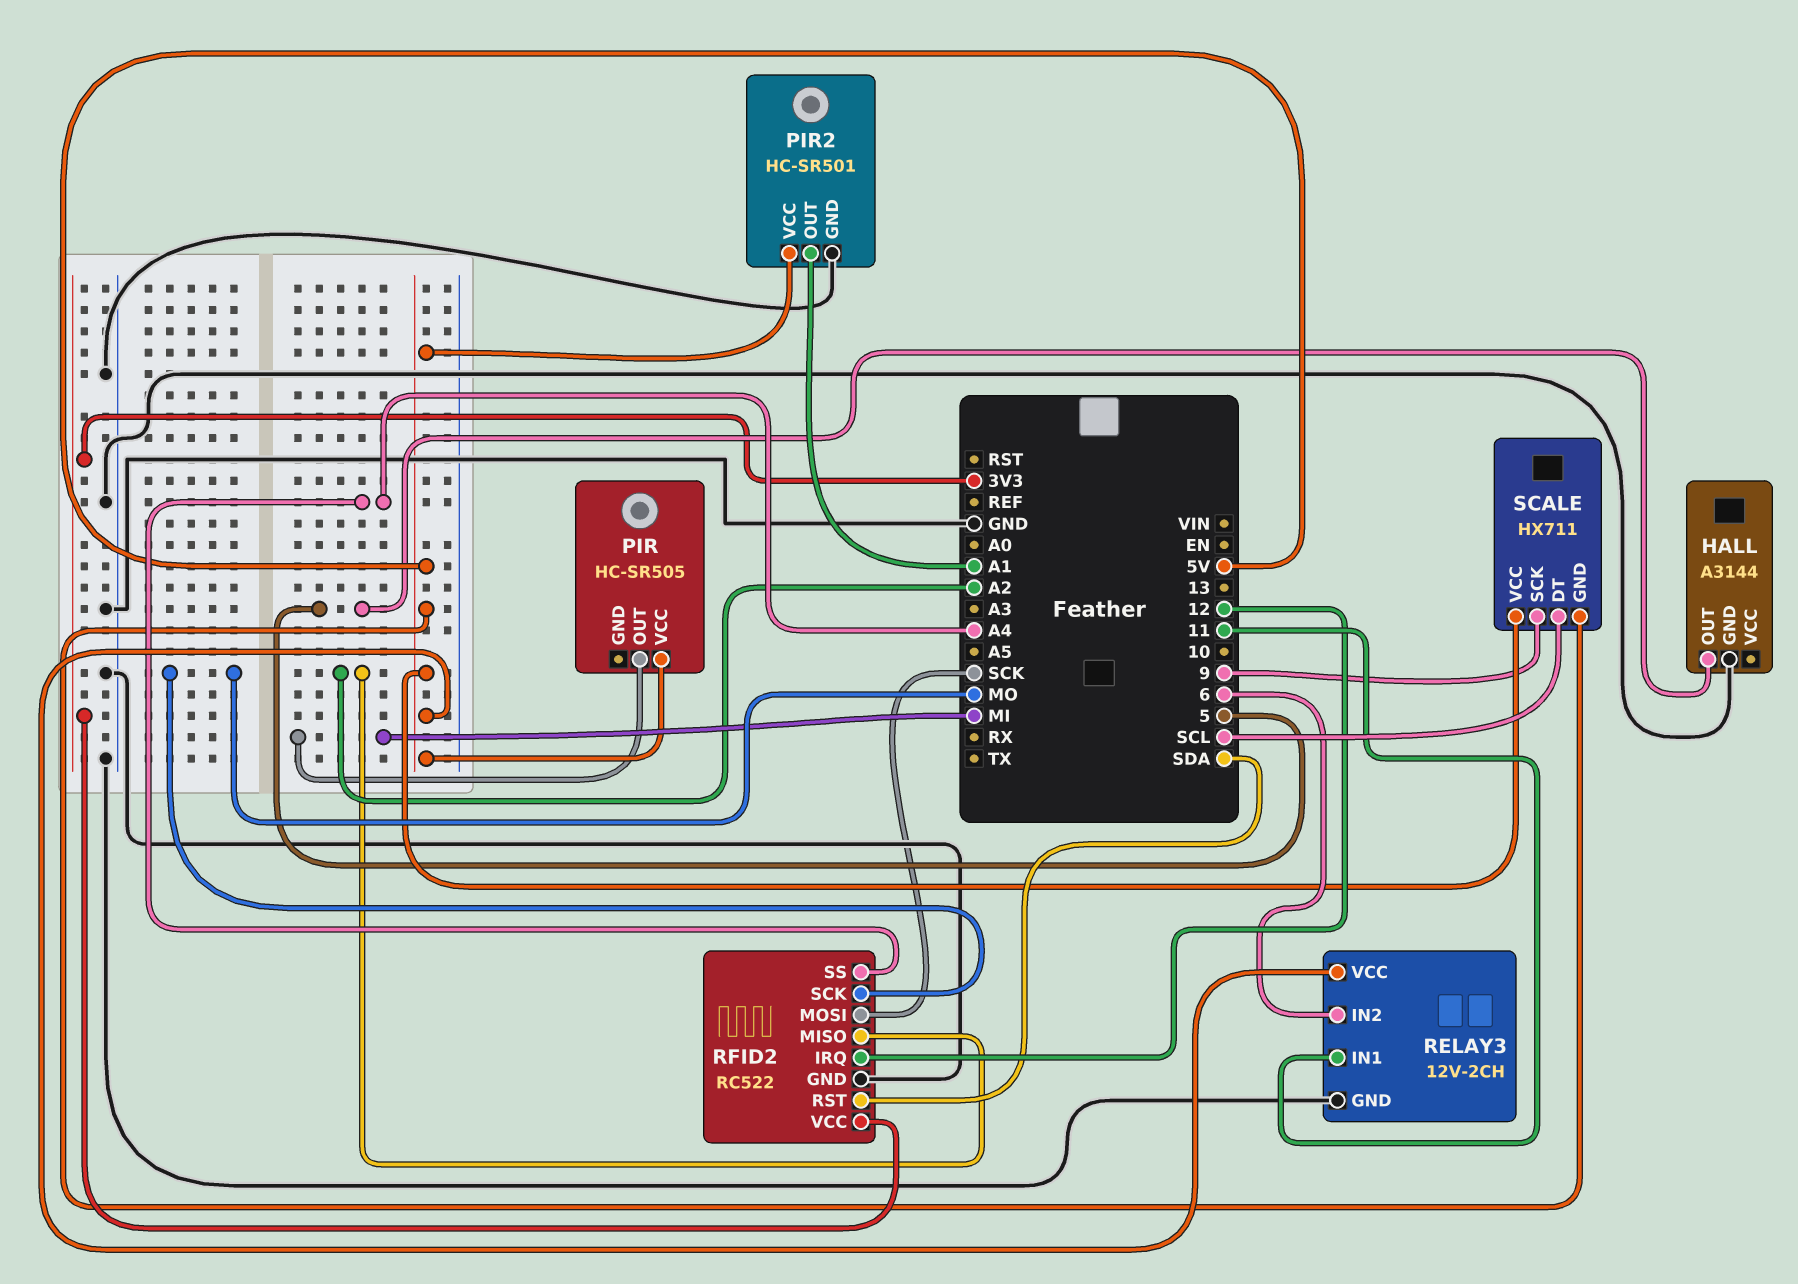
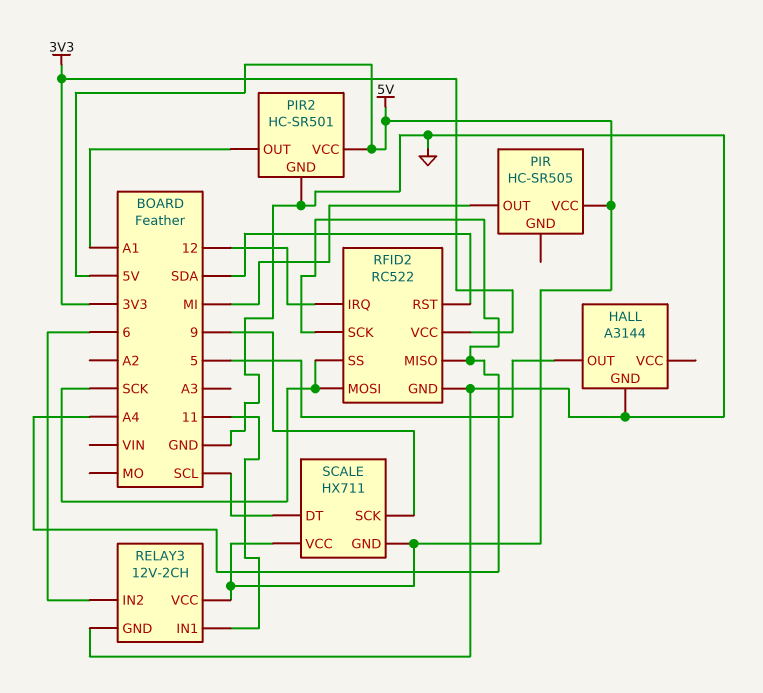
RFID2 pin MISO: A2 -> A4
RFID2 pin SCK: MO -> A4
RFID2 pin SS: A4 -> SCK

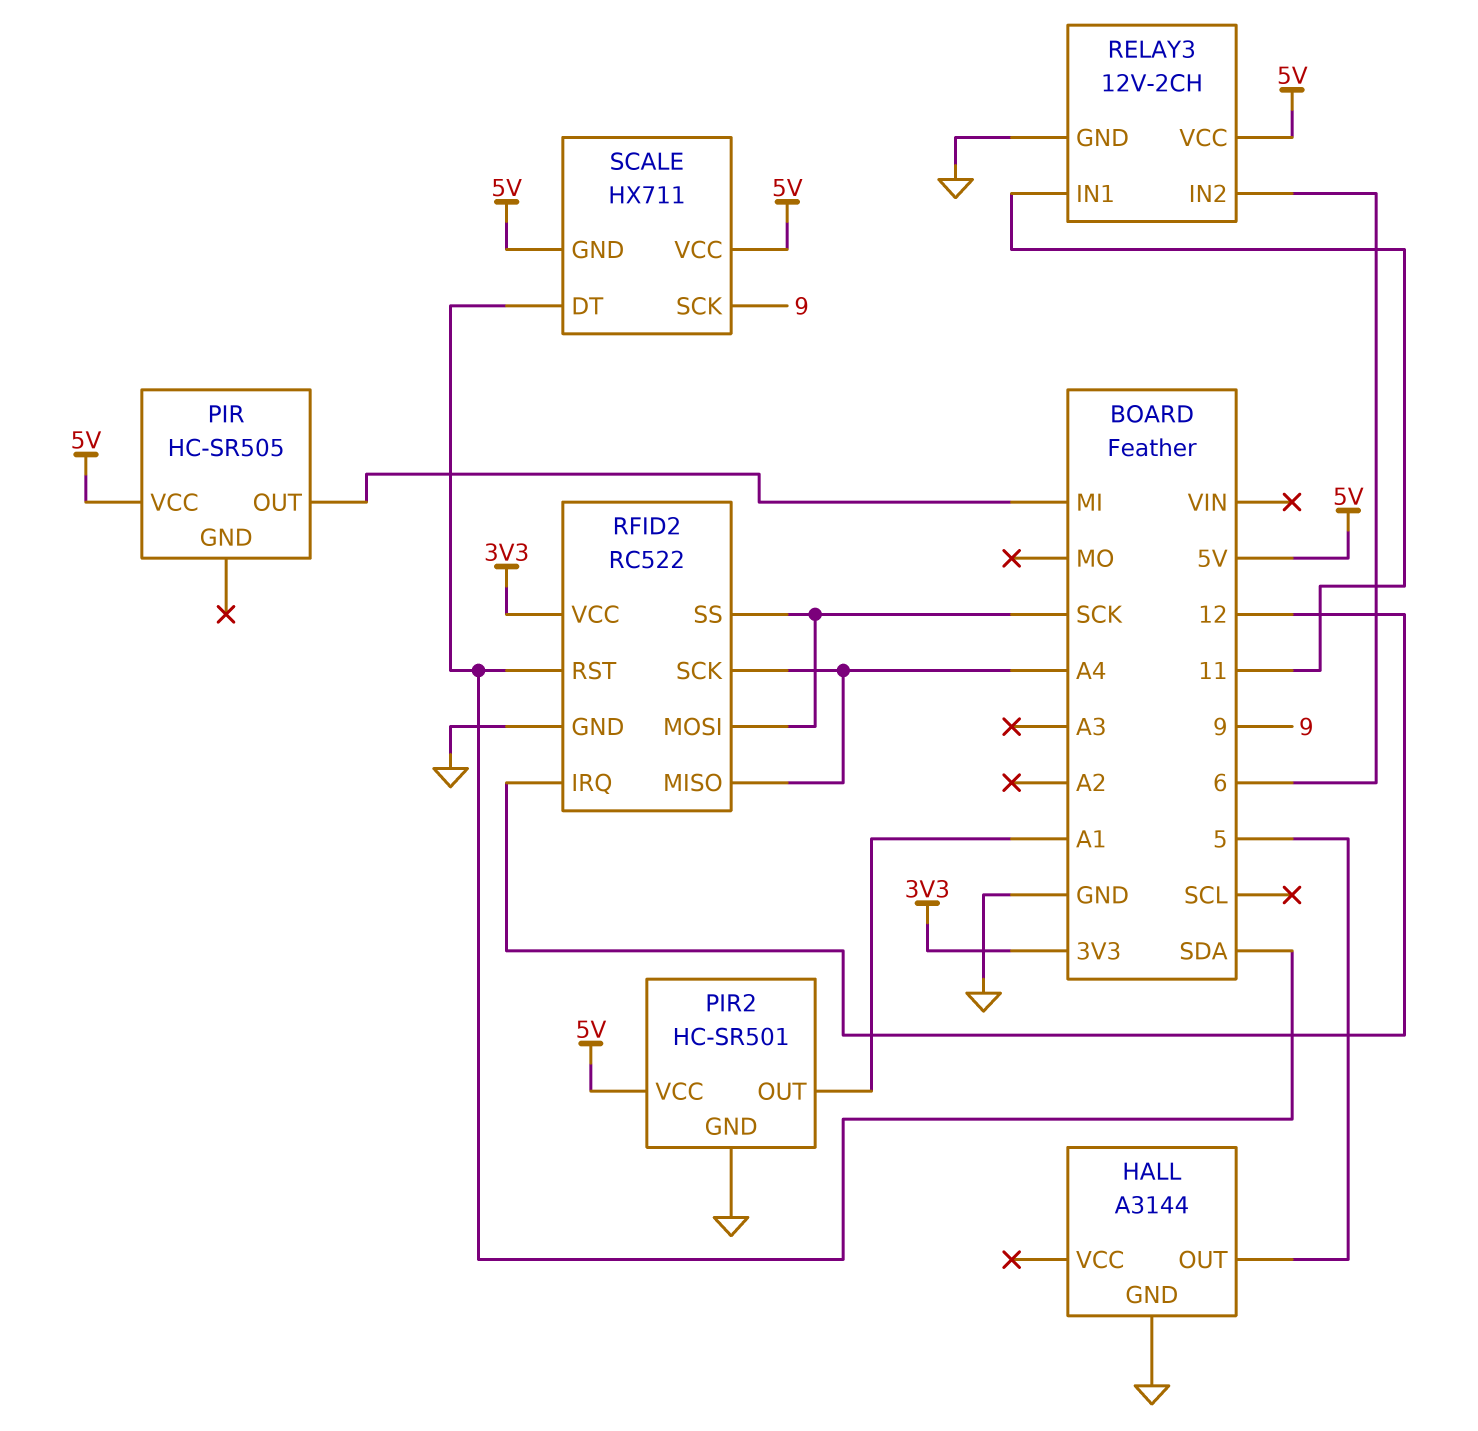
SCALE pin DT: SCL -> SDA

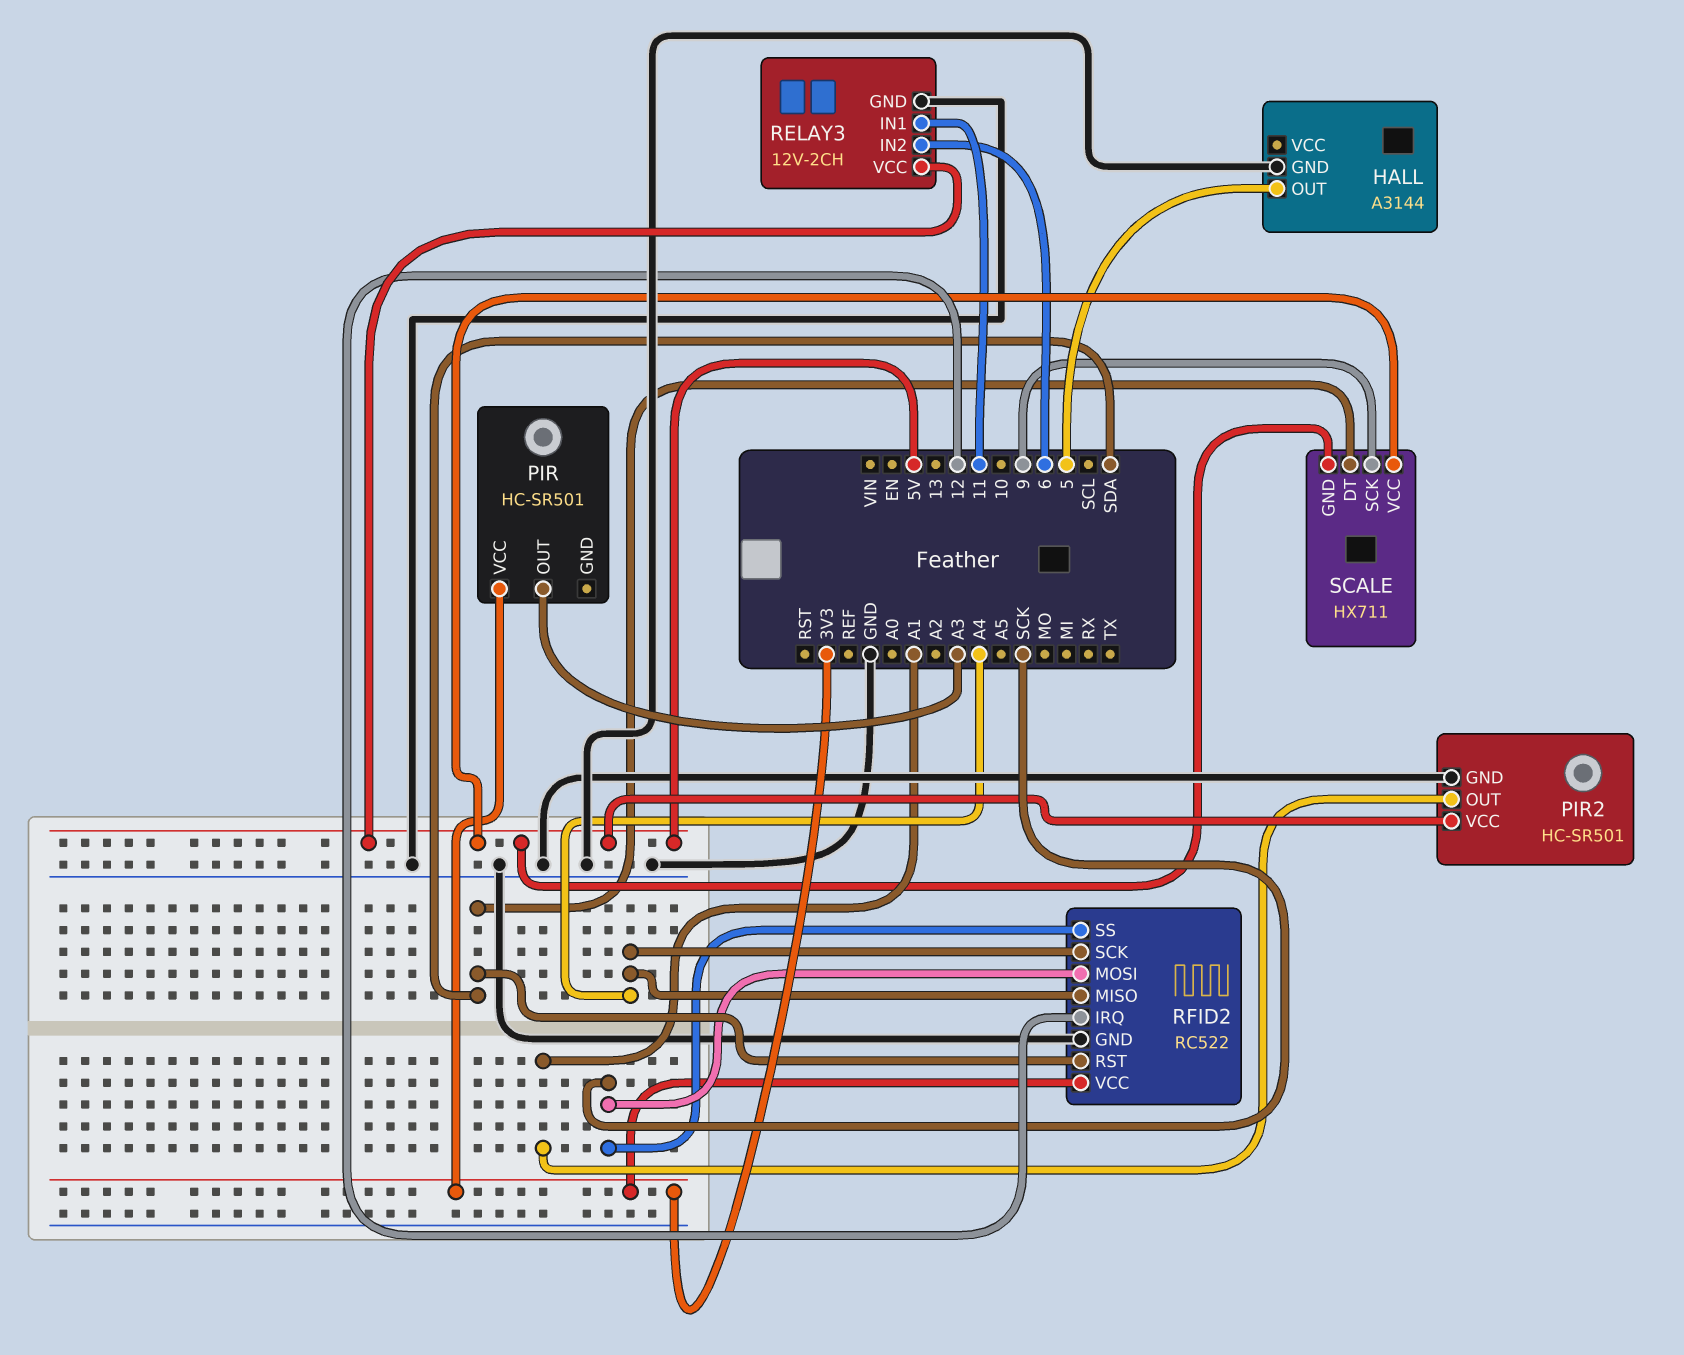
PIR: HC-SR505 -> HC-SR501
PIR pin OUT: MI -> A3
PIR pin VCC: 5V -> 3V3

